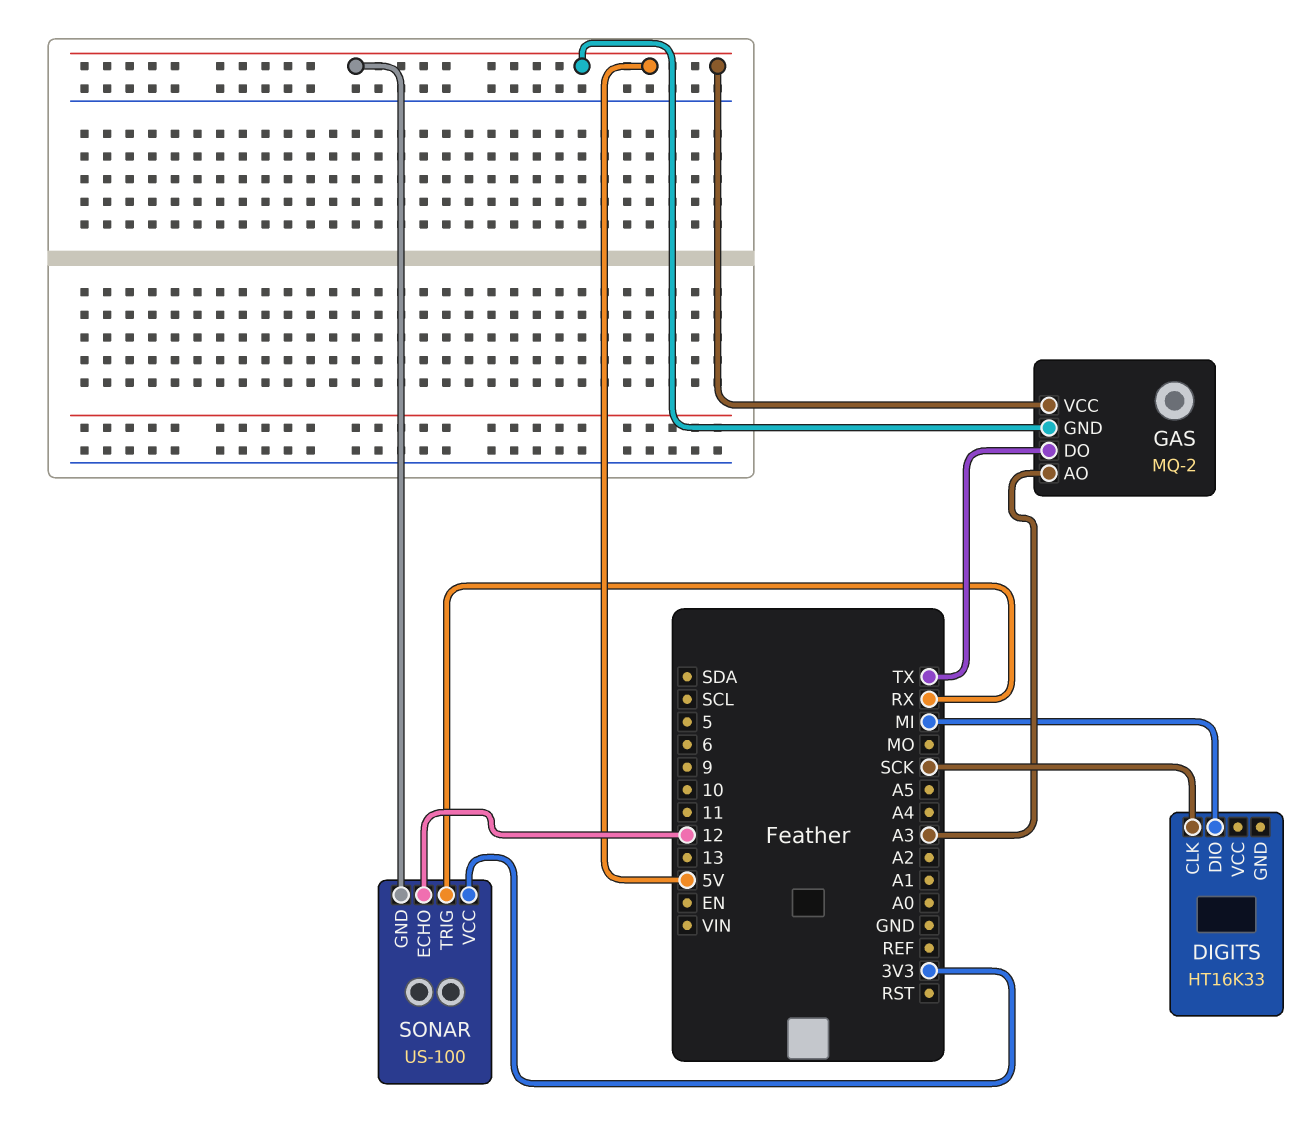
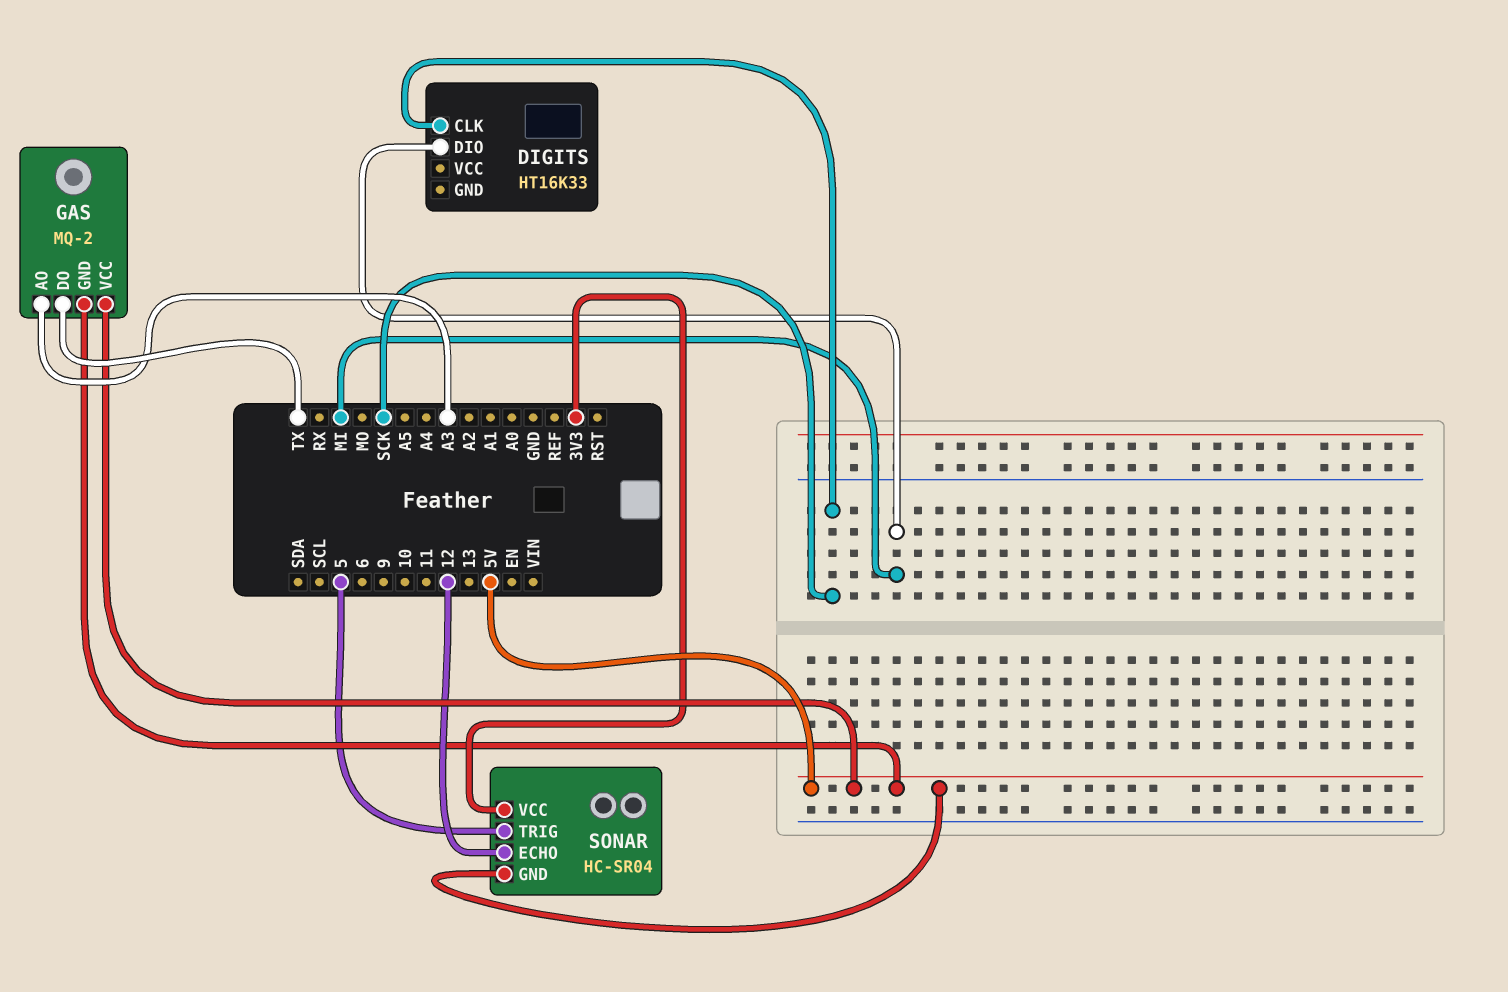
SONAR: US-100 -> HC-SR04
SONAR pin TRIG: RX -> 5

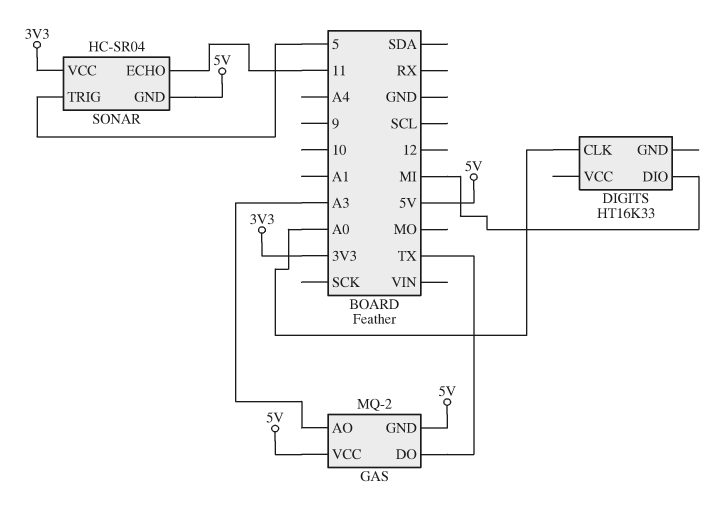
DIGITS pin CLK: SCK -> A0
SONAR pin ECHO: 12 -> 11

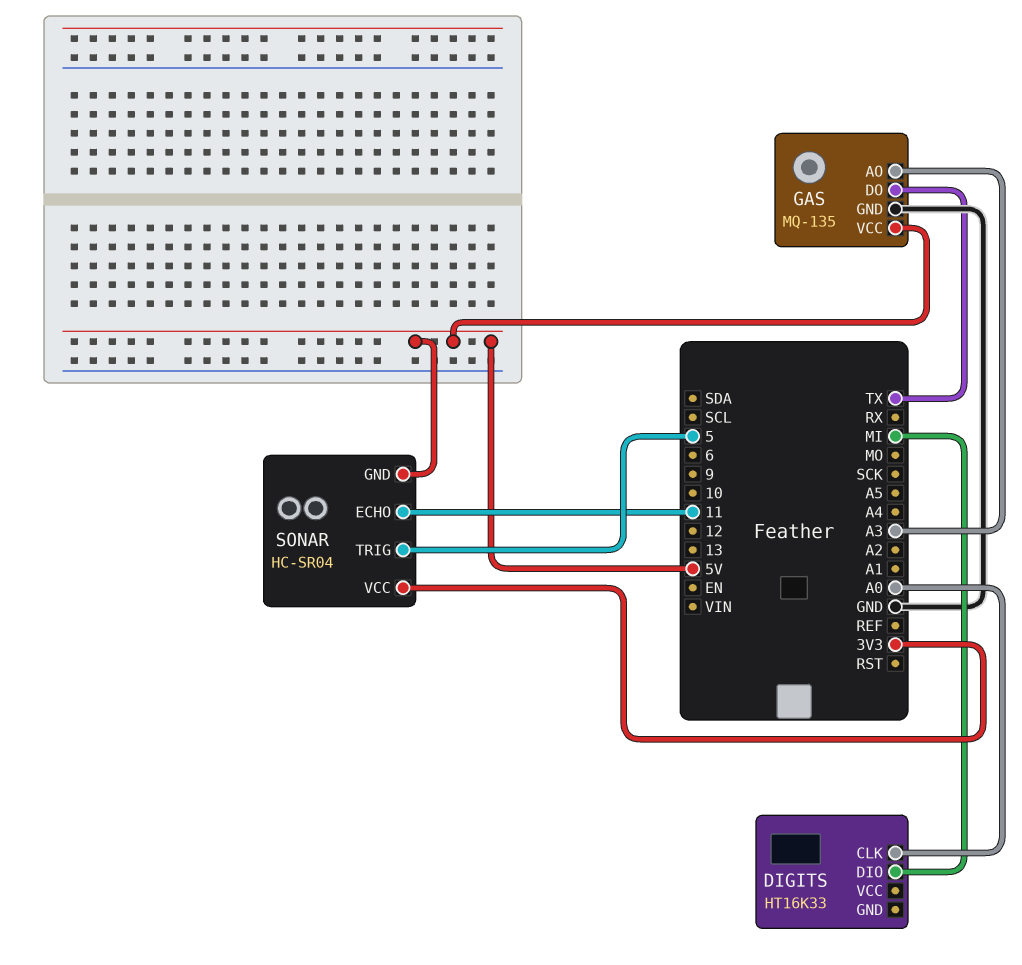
GAS: MQ-2 -> MQ-135
GAS pin GND: 5V -> GND

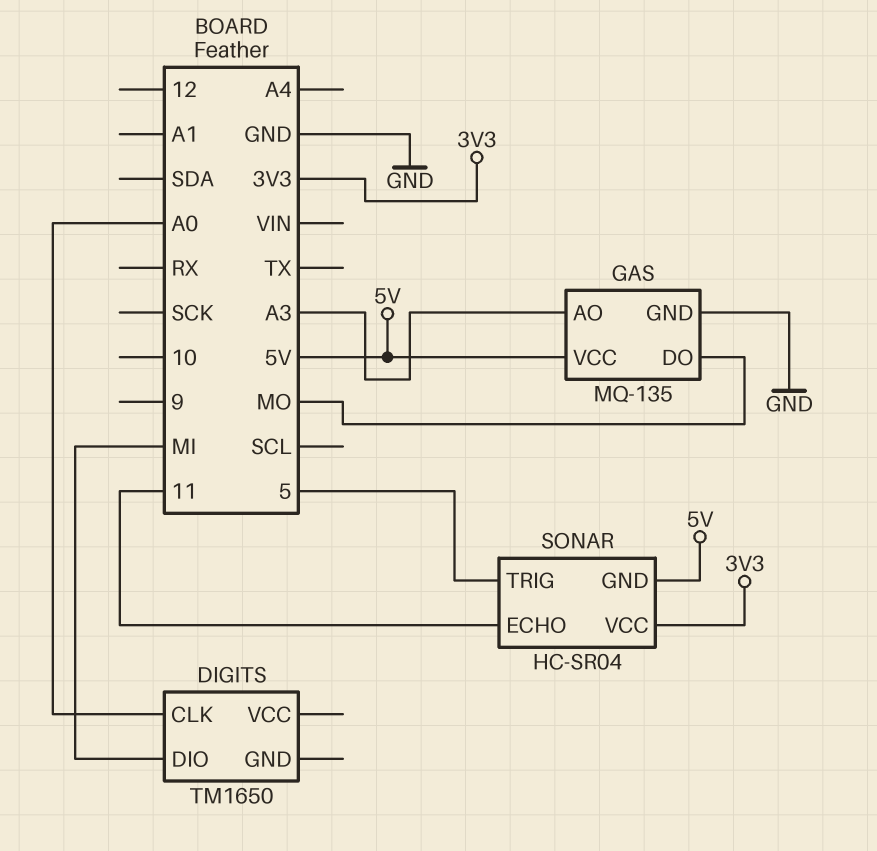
DIGITS: HT16K33 -> TM1650
GAS pin DO: TX -> MO

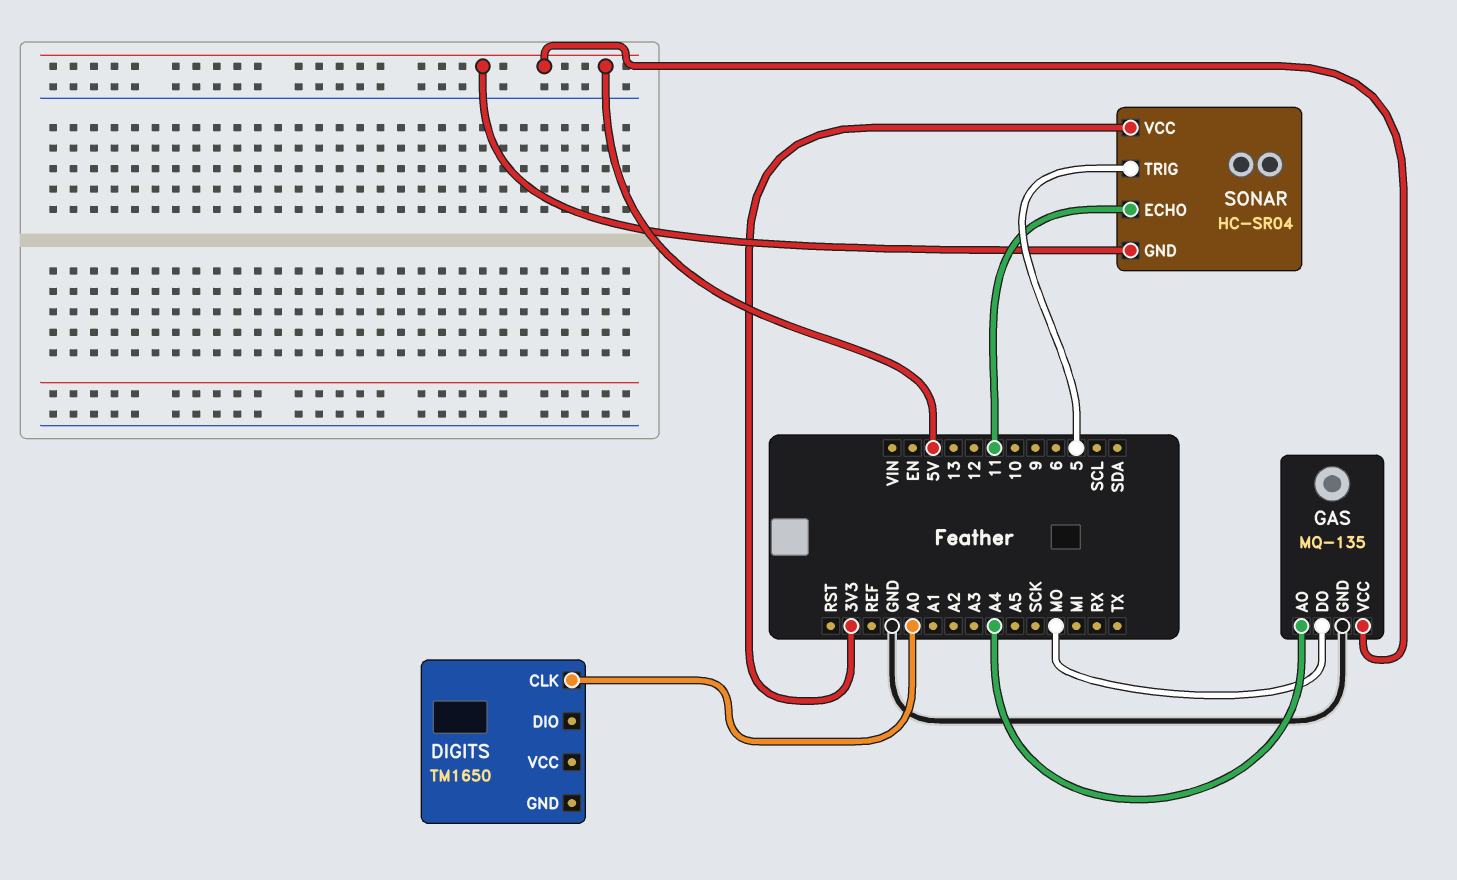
DIGITS pin DIO: MI -> none
GAS pin AO: A3 -> A4

